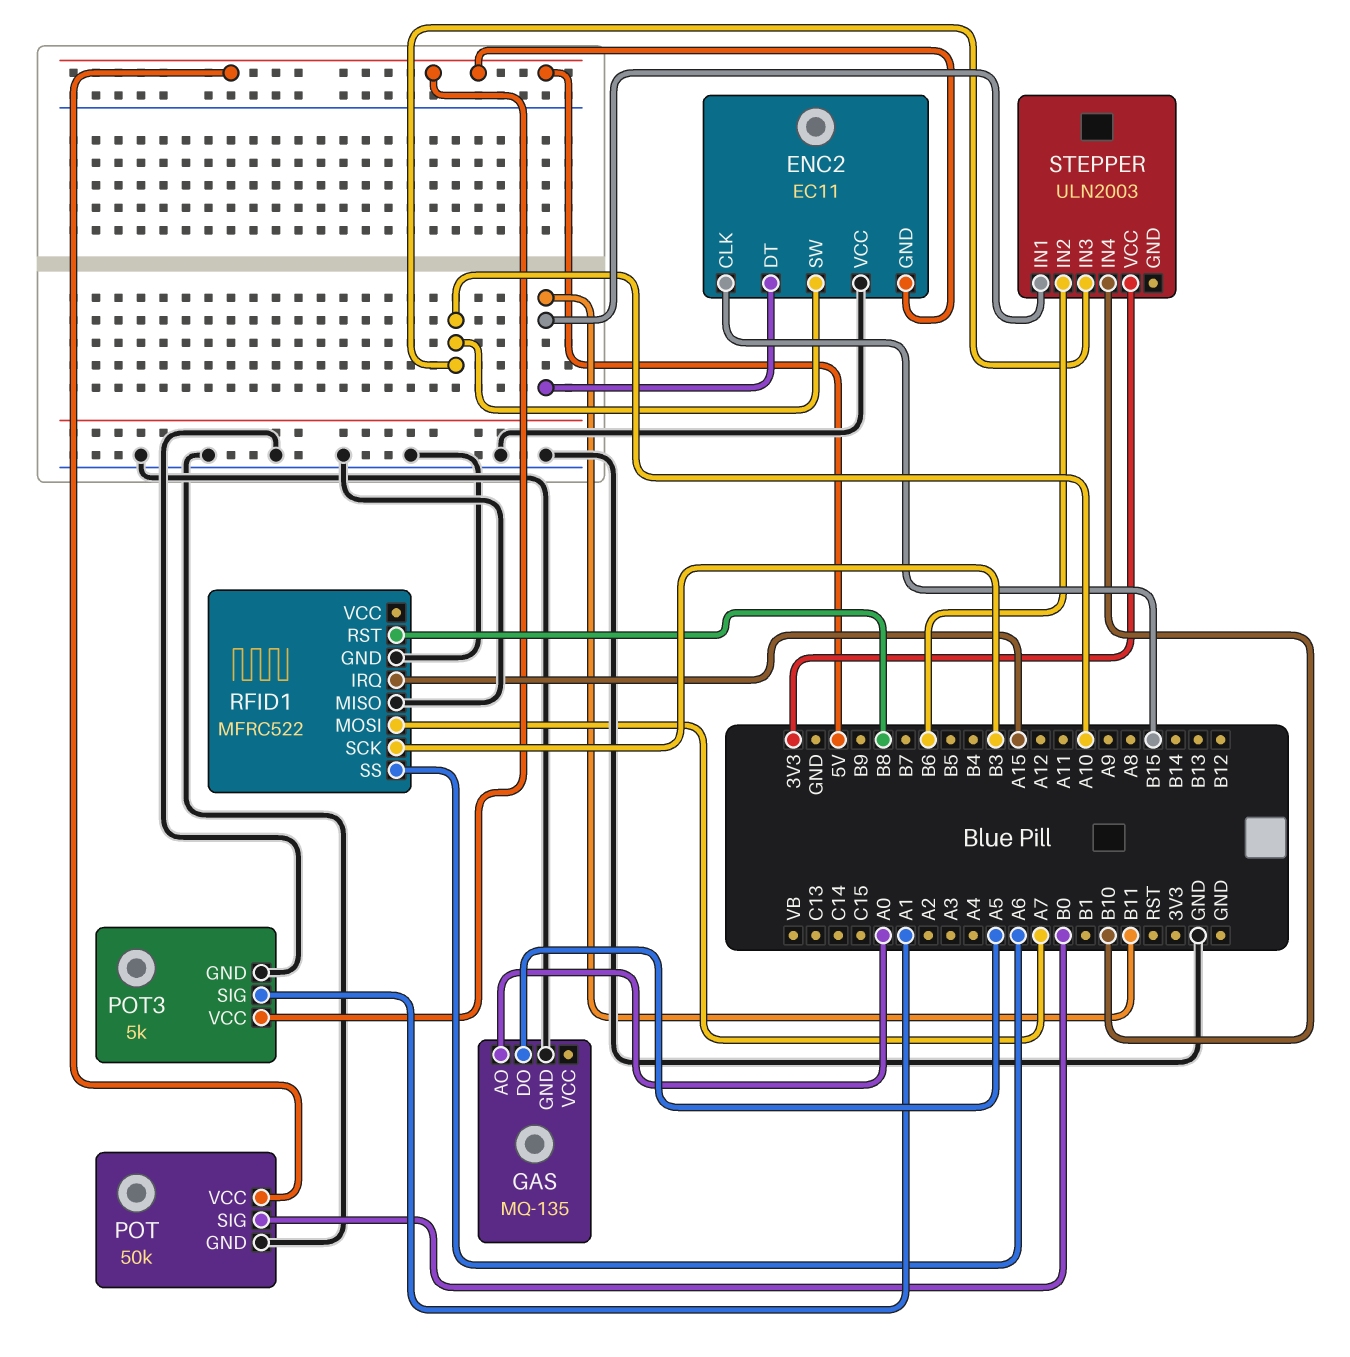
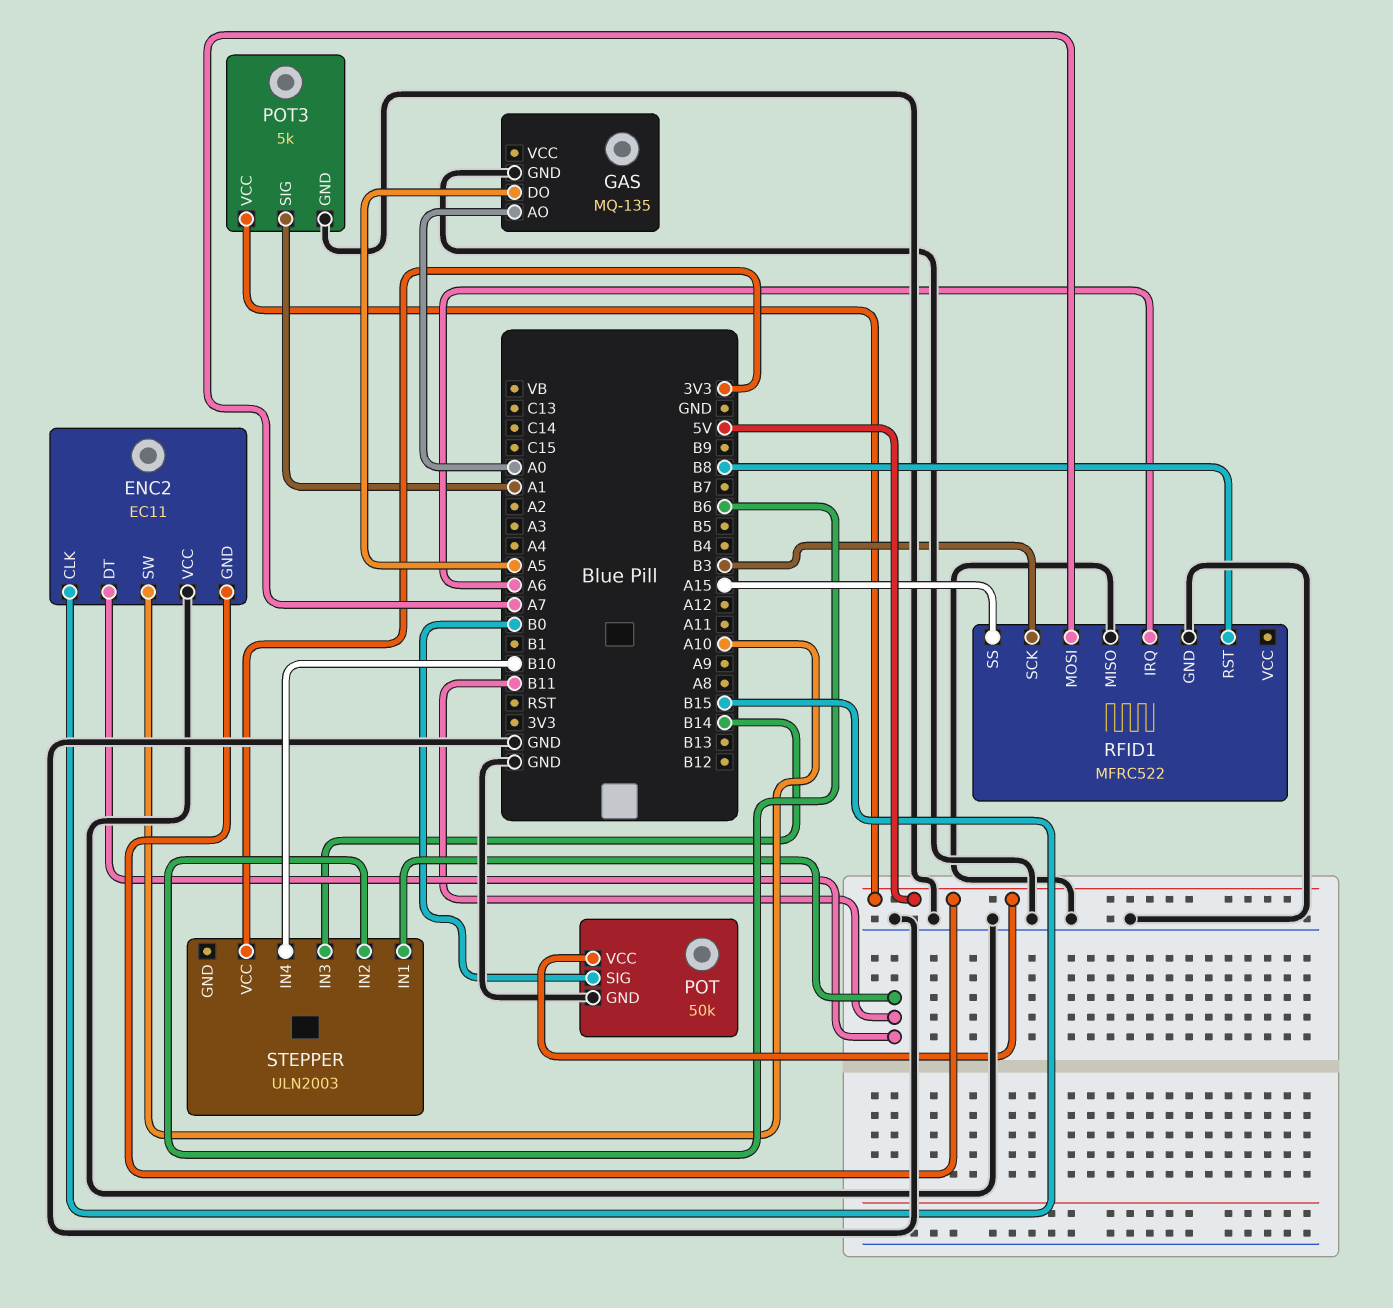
RFID1 pin IRQ: A15 -> A6
RFID1 pin SS: A6 -> A15
STEPPER pin IN3: A10 -> B14

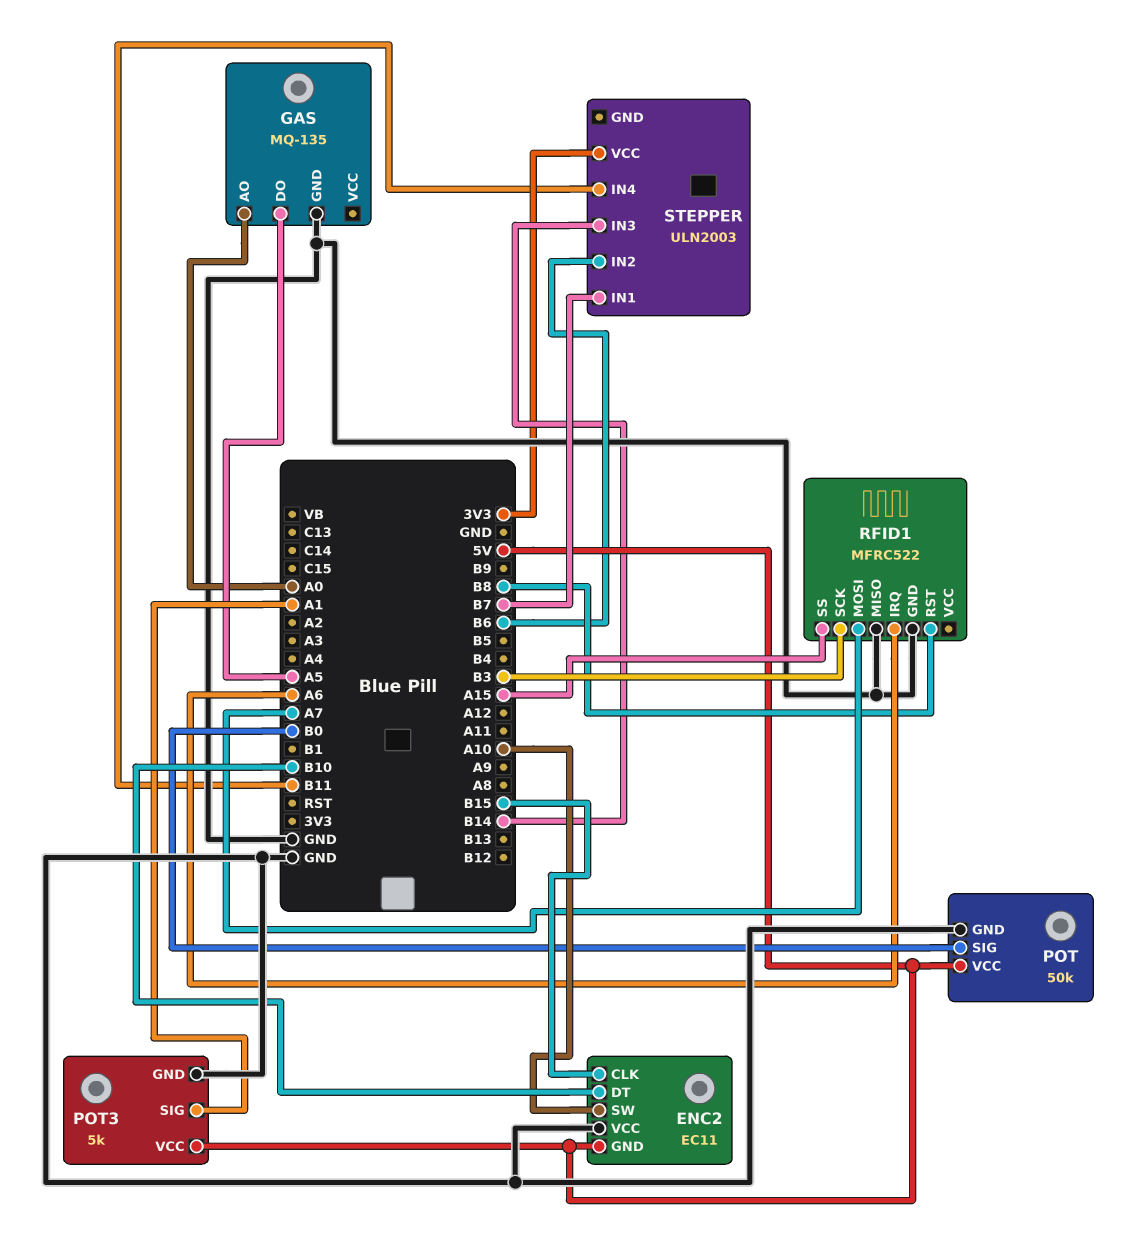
ENC2 pin DT: B11 -> B10
STEPPER pin IN1: B11 -> B7
STEPPER pin IN4: B10 -> B11

